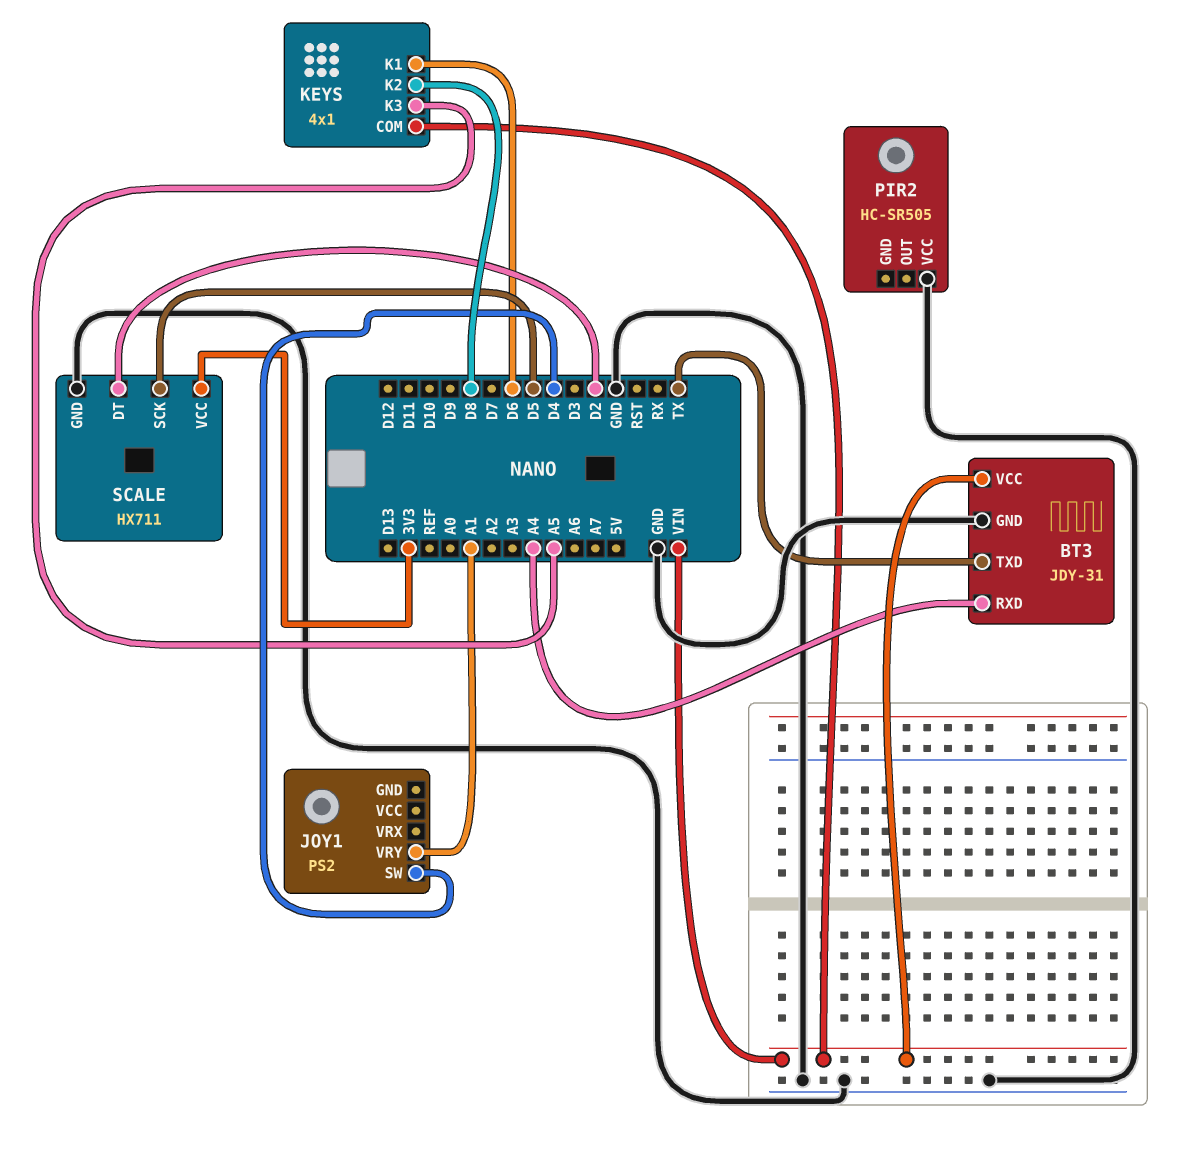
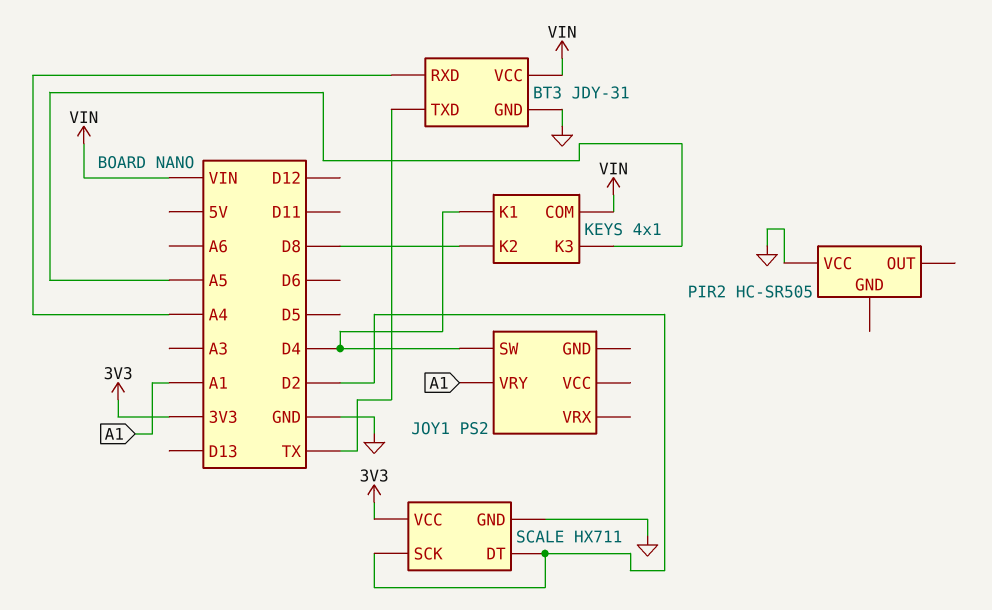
KEYS pin K1: D6 -> D4
SCALE pin SCK: D5 -> D2

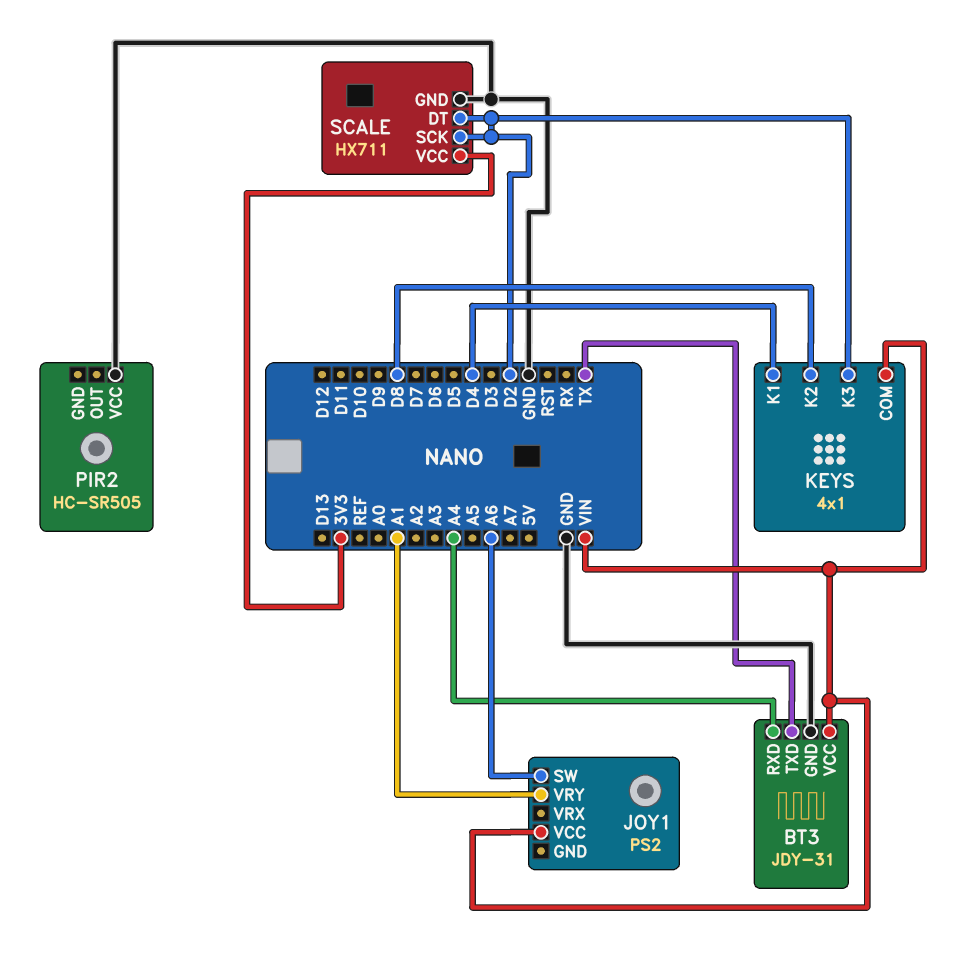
JOY1 pin SW: D4 -> A6
JOY1 pin VCC: none -> VIN
KEYS pin K3: A5 -> D2

